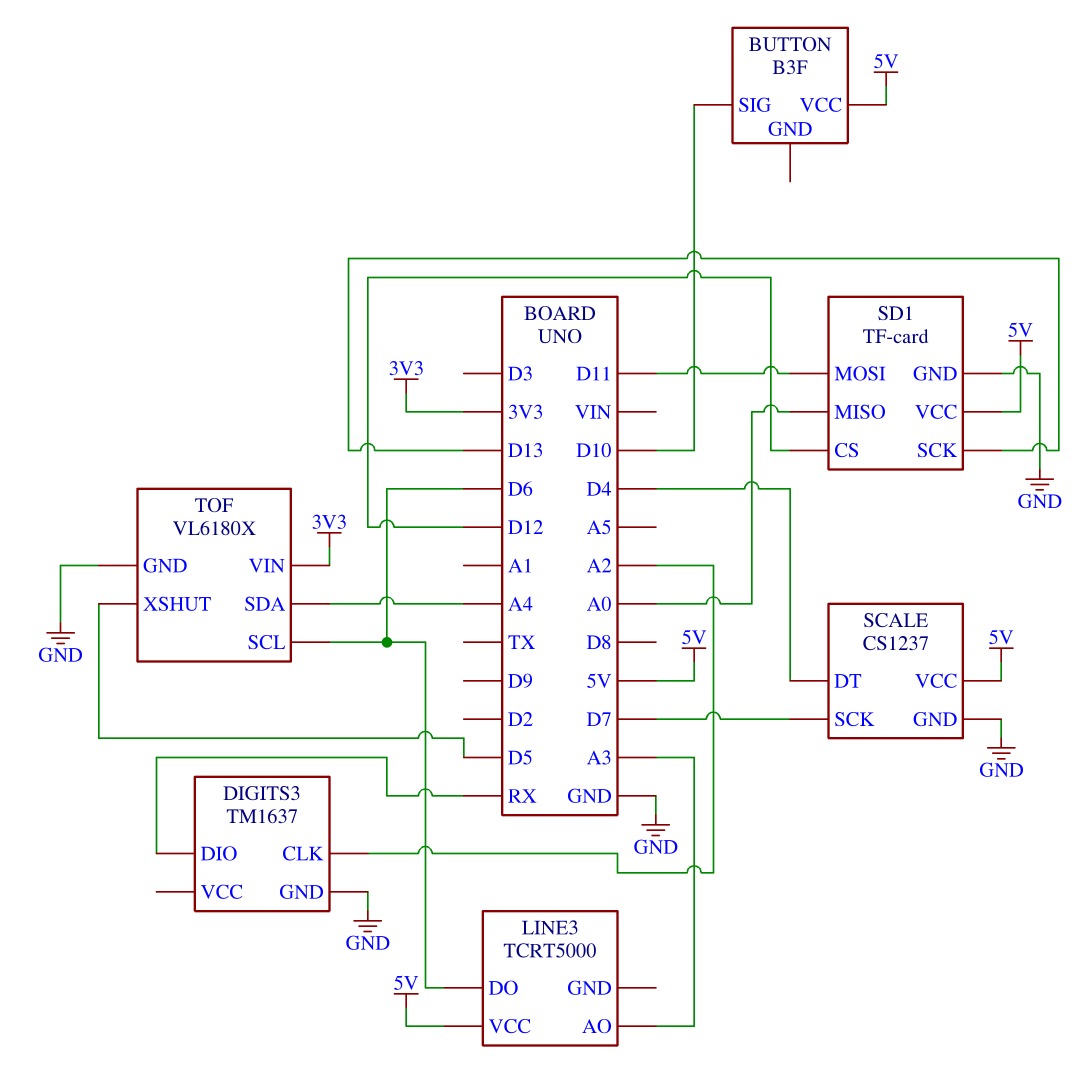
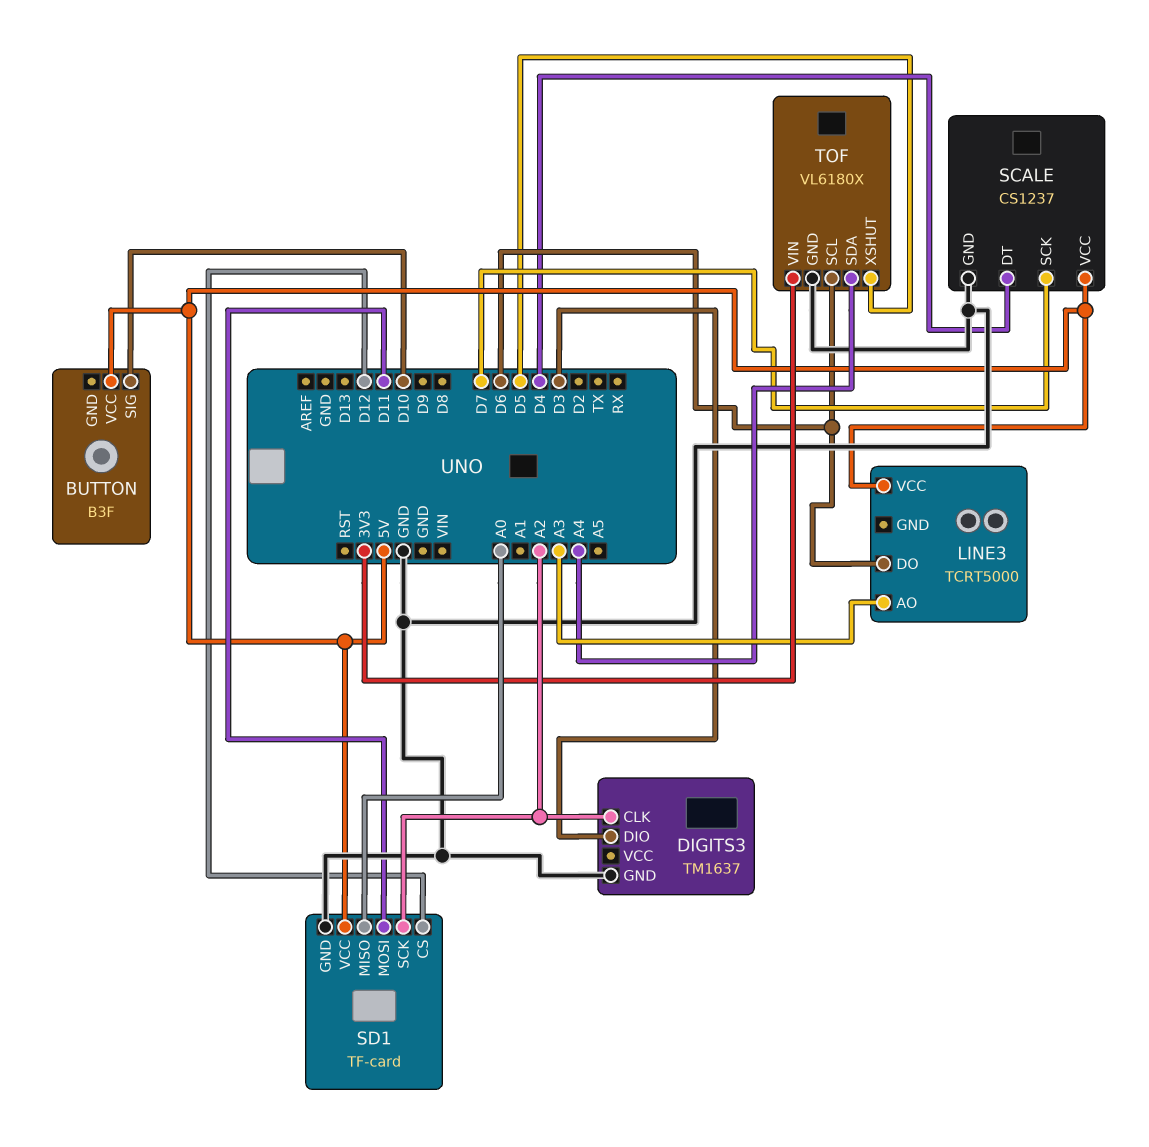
DIGITS3 pin DIO: RX -> D3
SD1 pin SCK: D13 -> A2

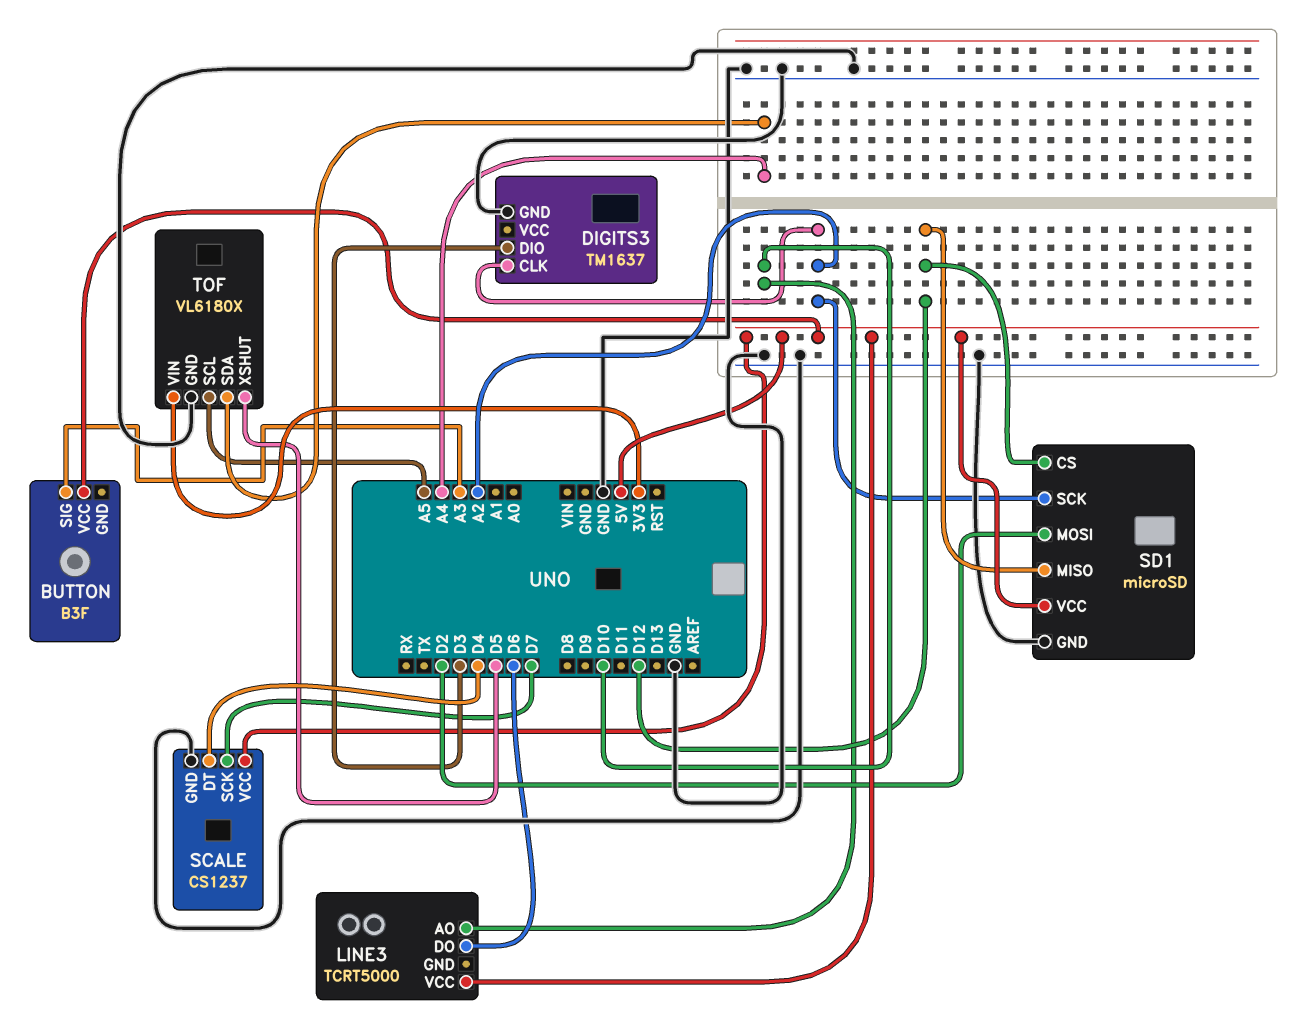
BUTTON pin SIG: D10 -> A3
LINE3 pin AO: A3 -> D10
SD1: TF-card -> microSD
SD1 pin MISO: A0 -> D12
SD1 pin MOSI: D11 -> D2
TOF pin SCL: D6 -> A5

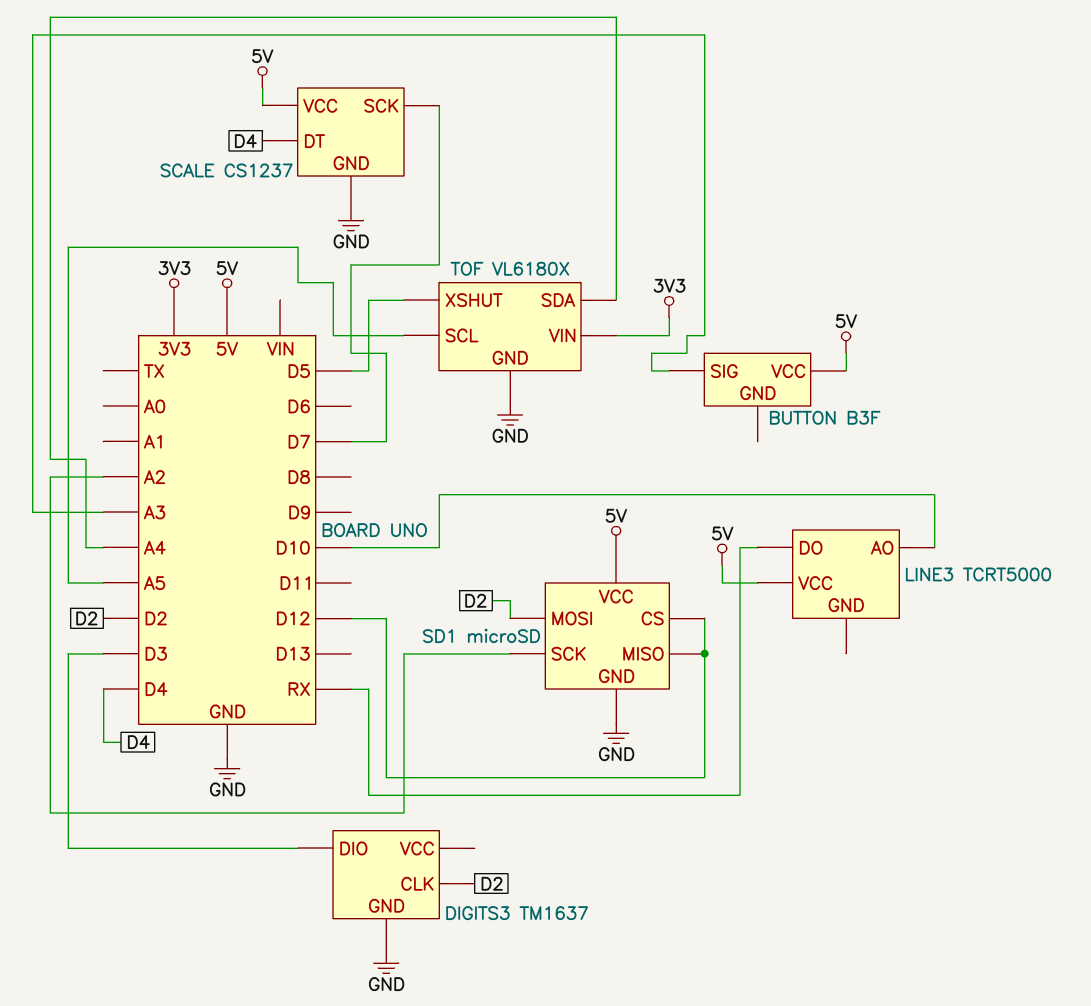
DIGITS3 pin CLK: A2 -> D2
LINE3 pin DO: D6 -> RX

